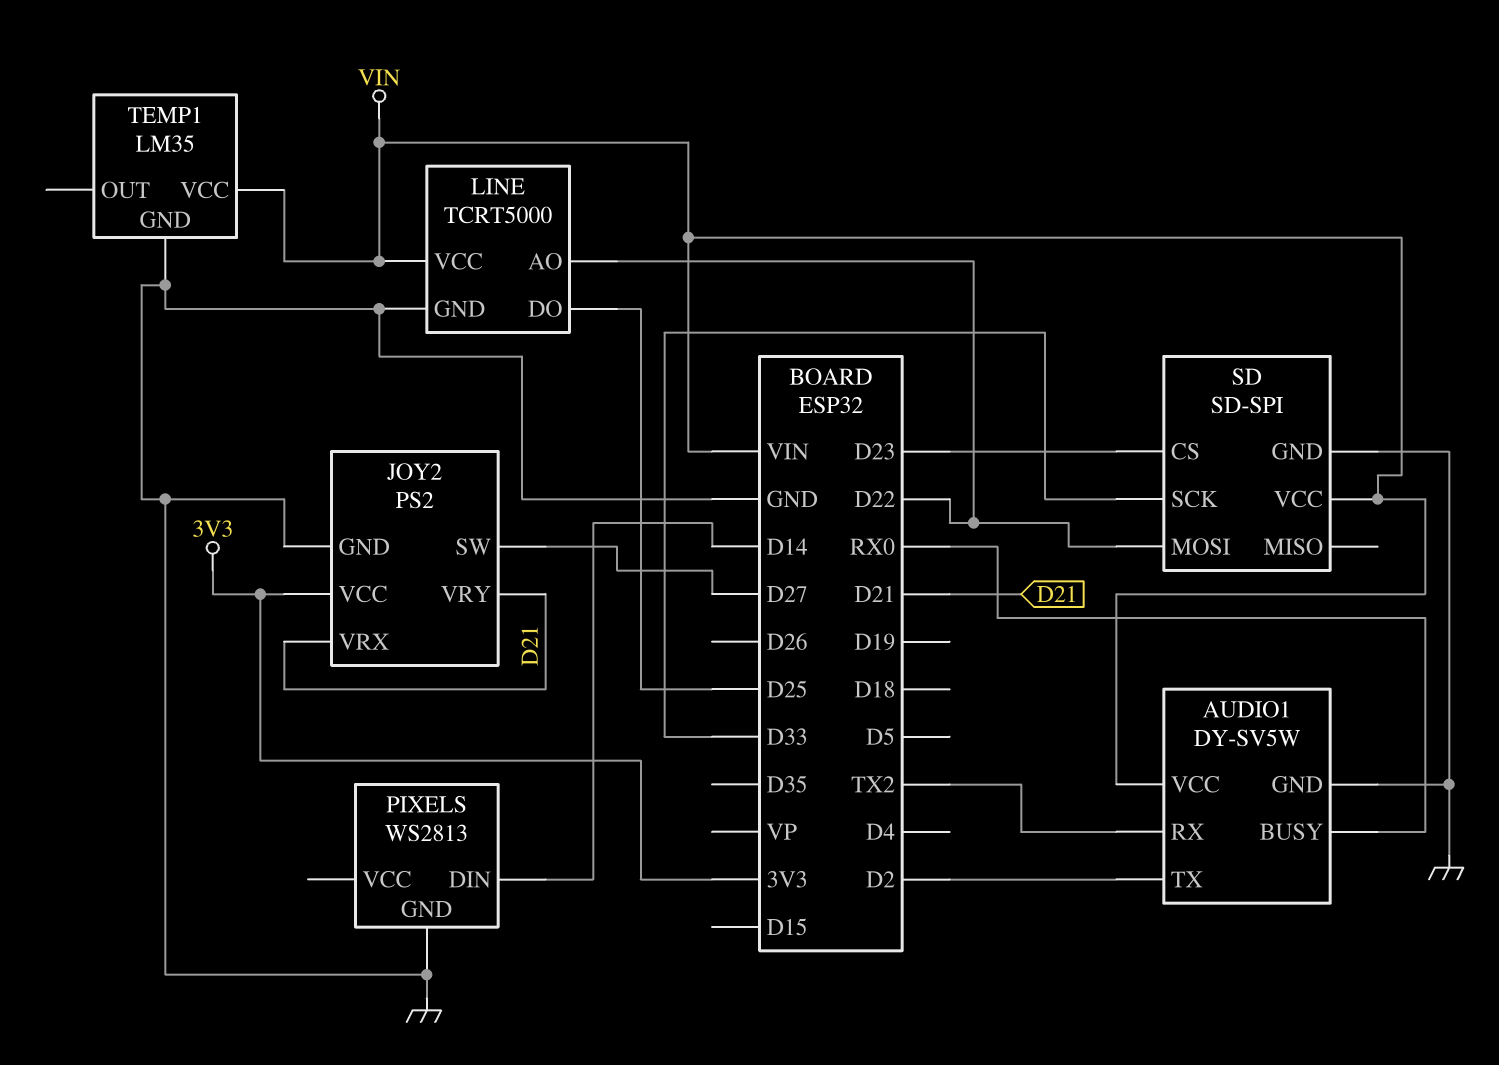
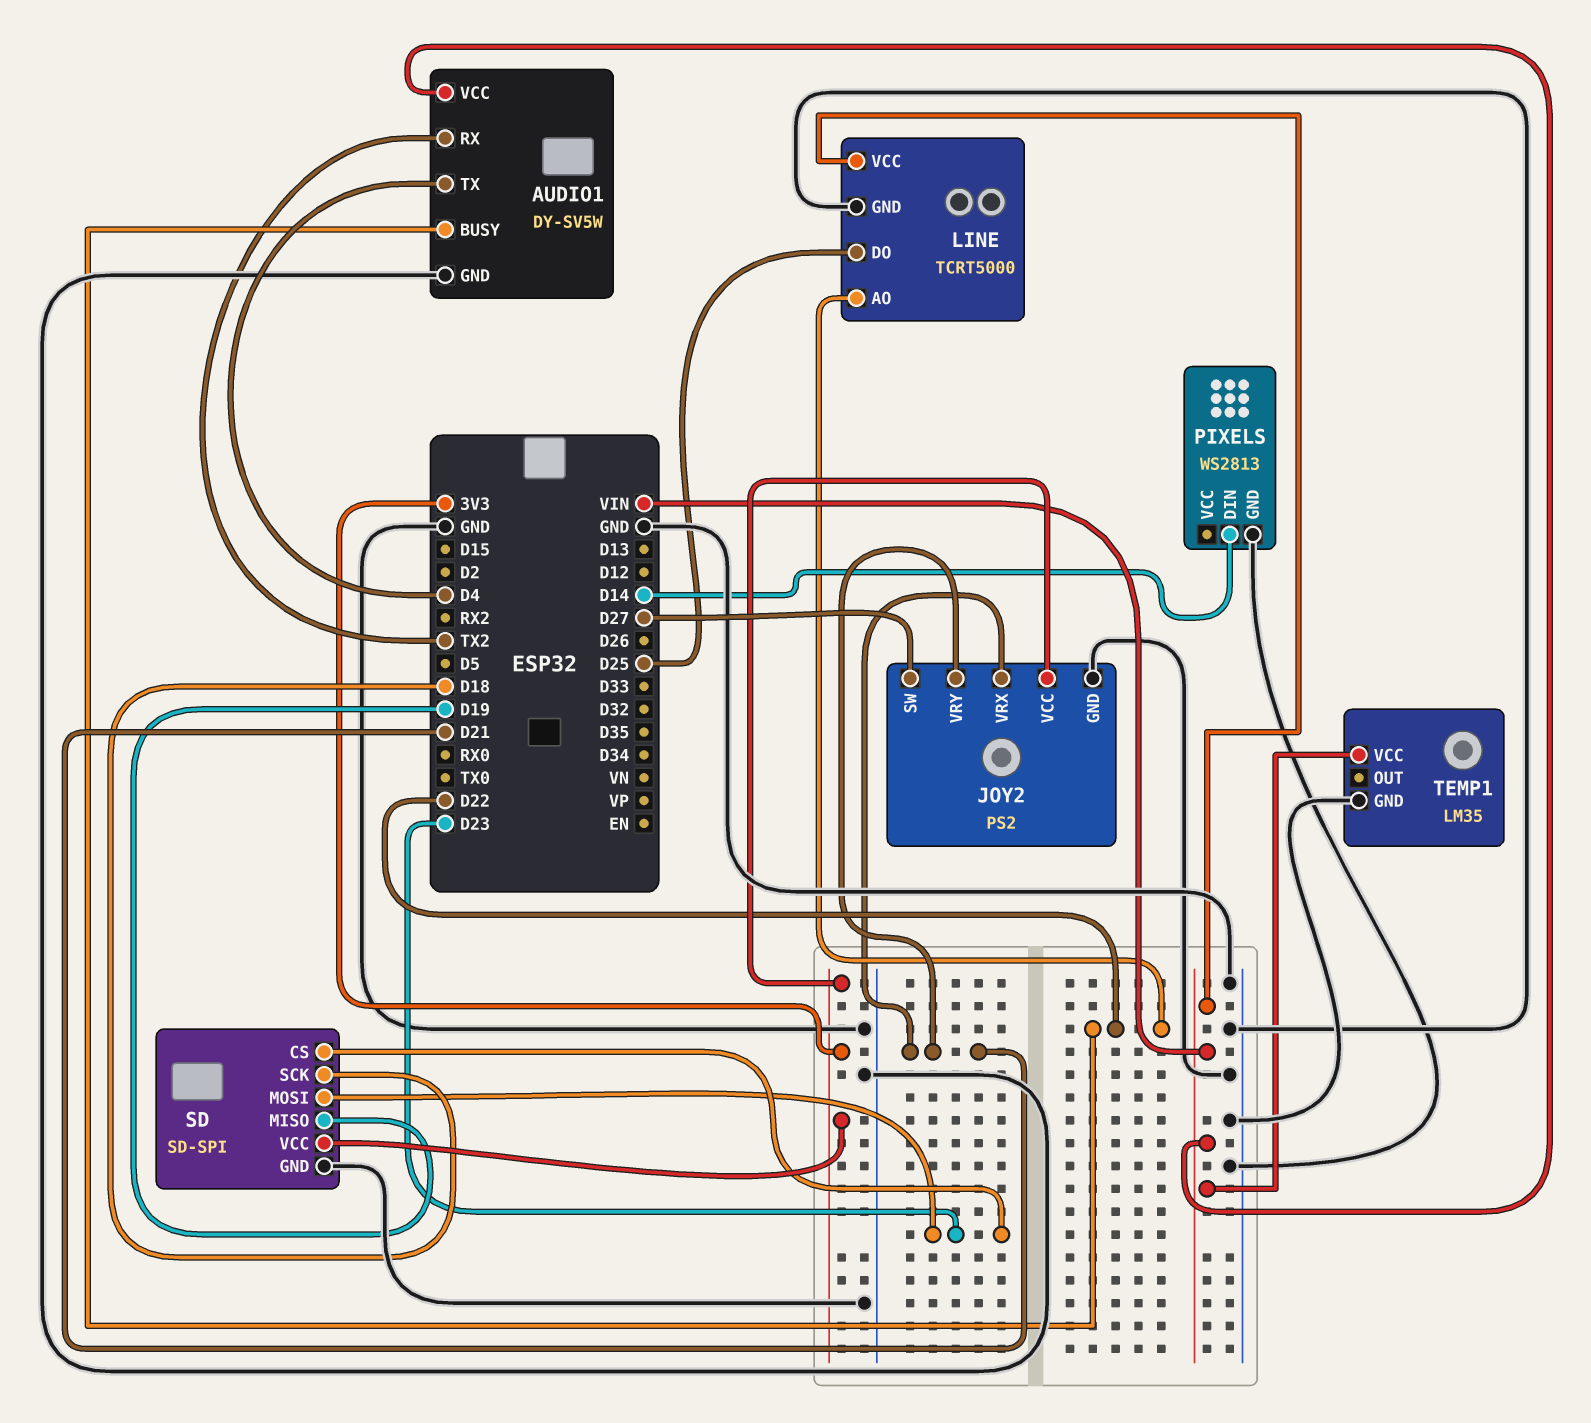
AUDIO1 pin BUSY: RX0 -> D22
AUDIO1 pin TX: D2 -> D4
SD pin MISO: none -> D19
SD pin MOSI: D22 -> D23
SD pin SCK: D33 -> D18
SD pin VCC: VIN -> 3V3

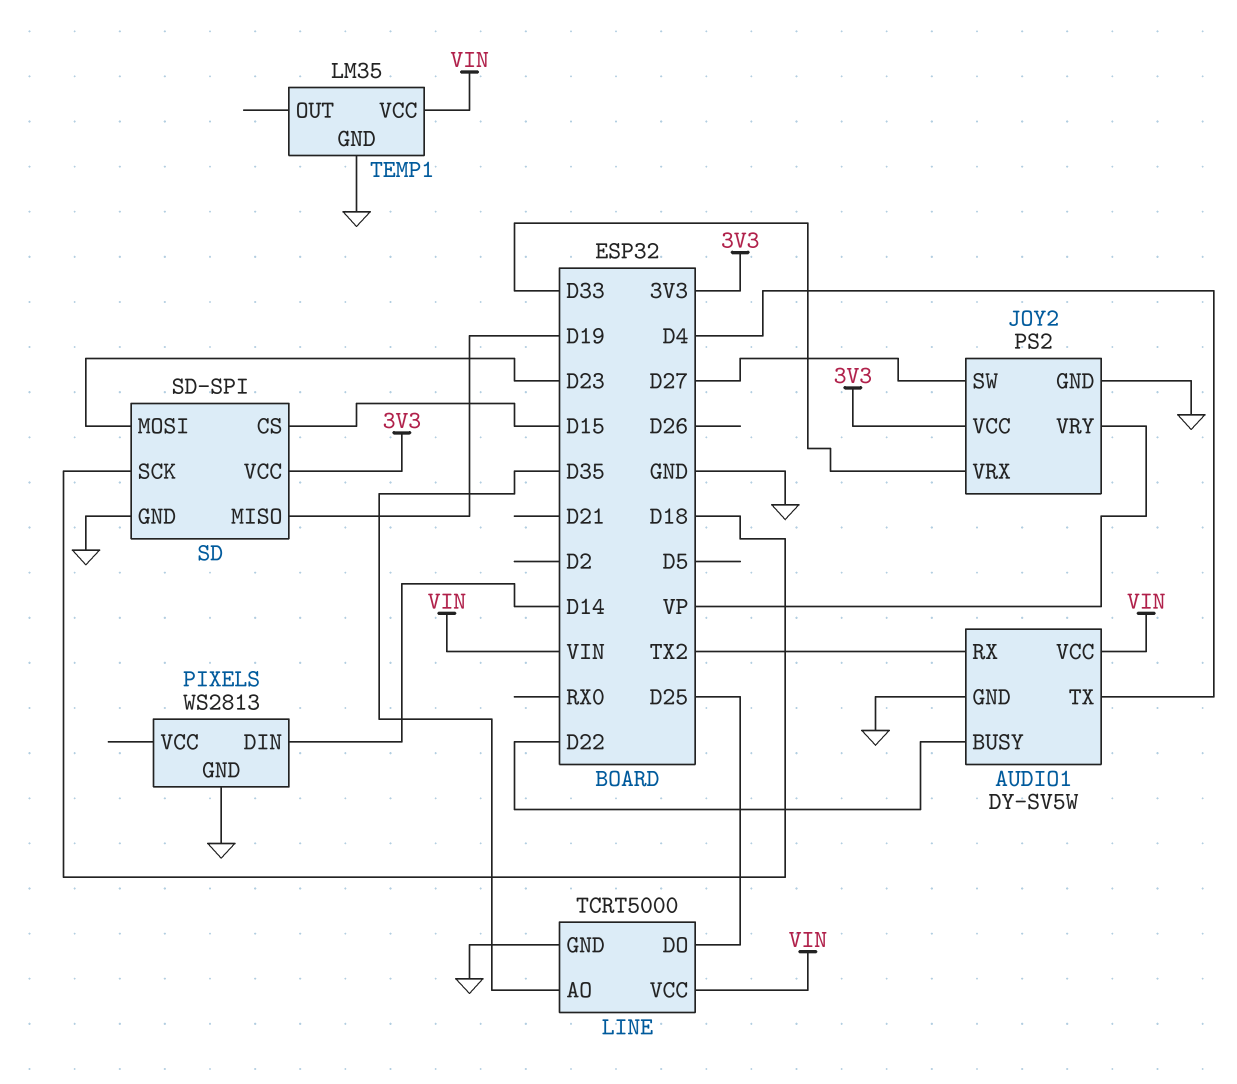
JOY2 pin VRX: D21 -> D33
JOY2 pin VRY: D21 -> VP
LINE pin AO: D22 -> D35
SD pin CS: D23 -> D15

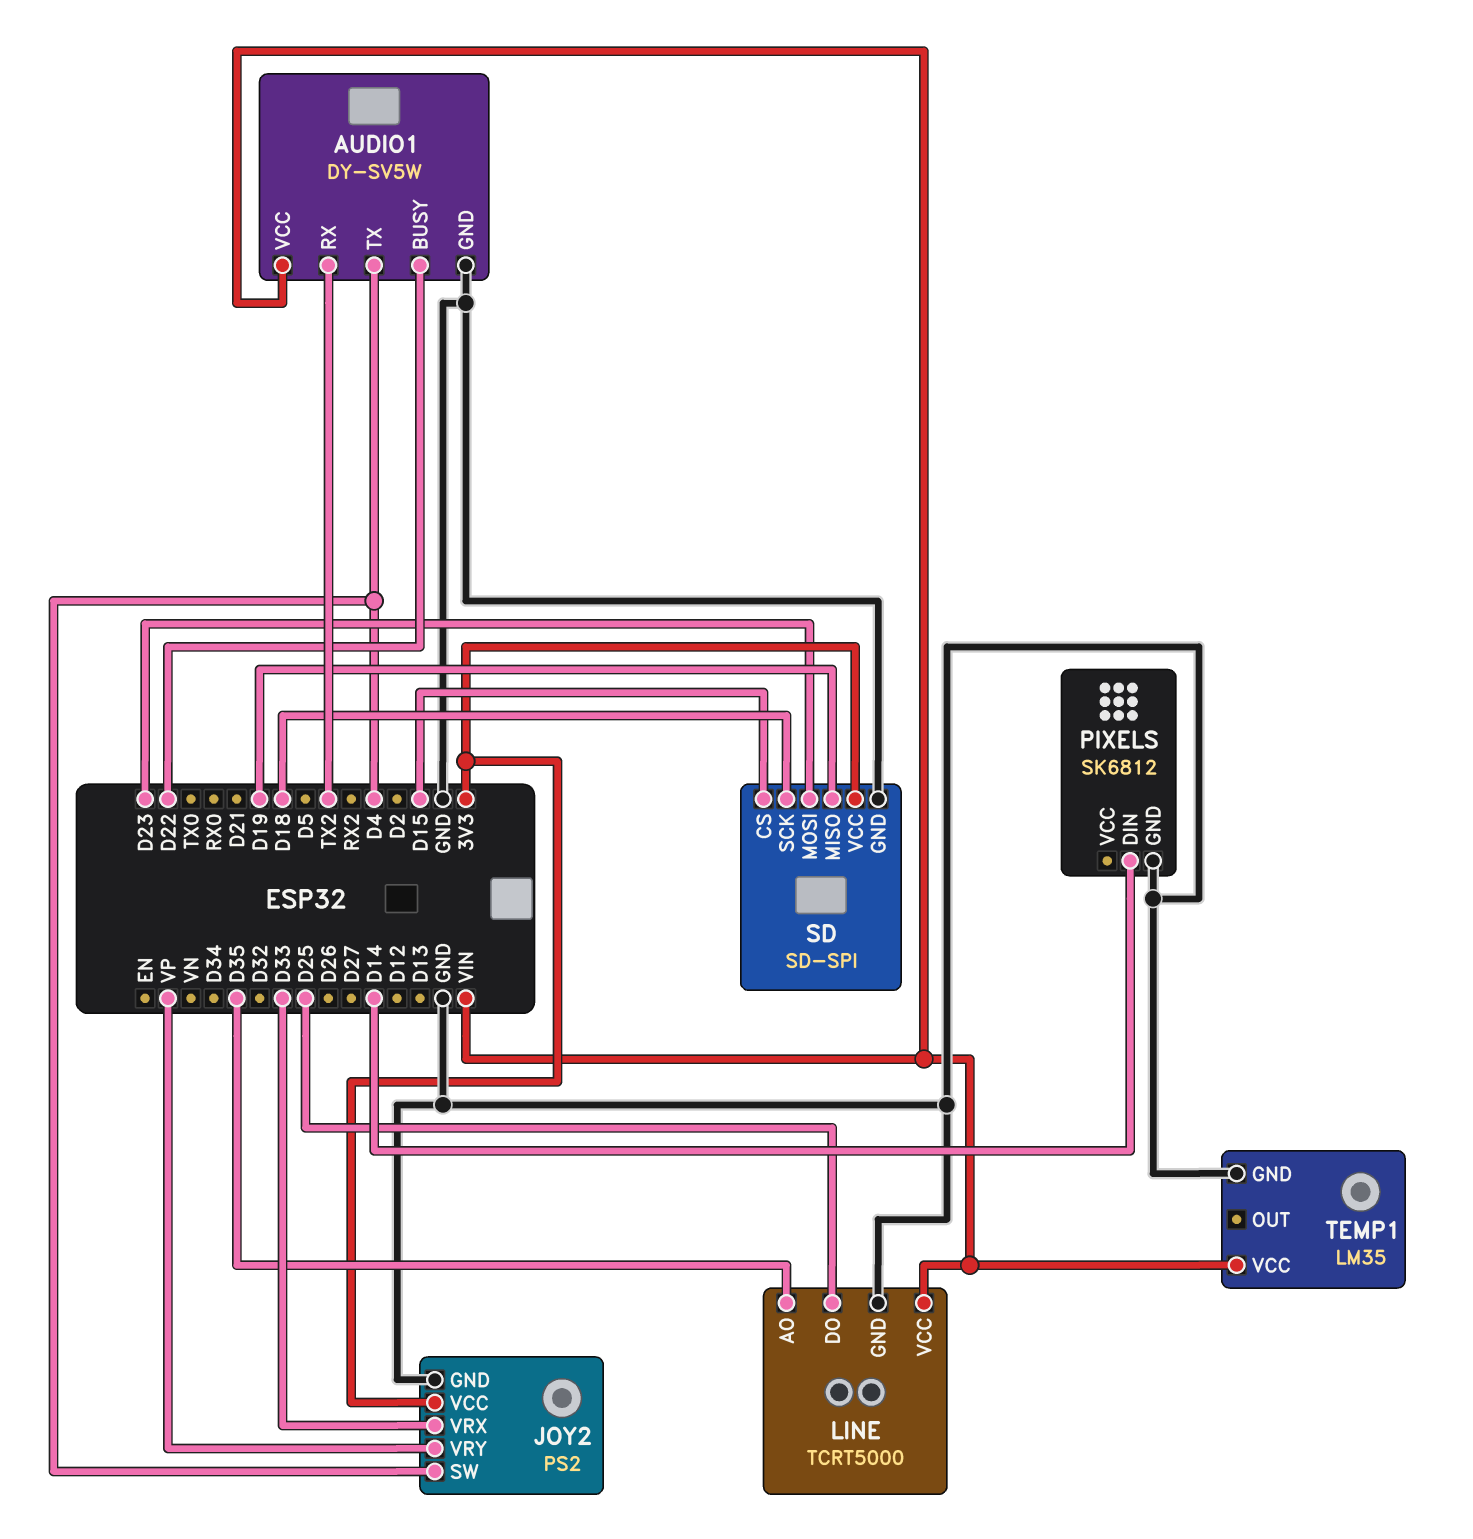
JOY2 pin SW: D27 -> D4
PIXELS: WS2813 -> SK6812

